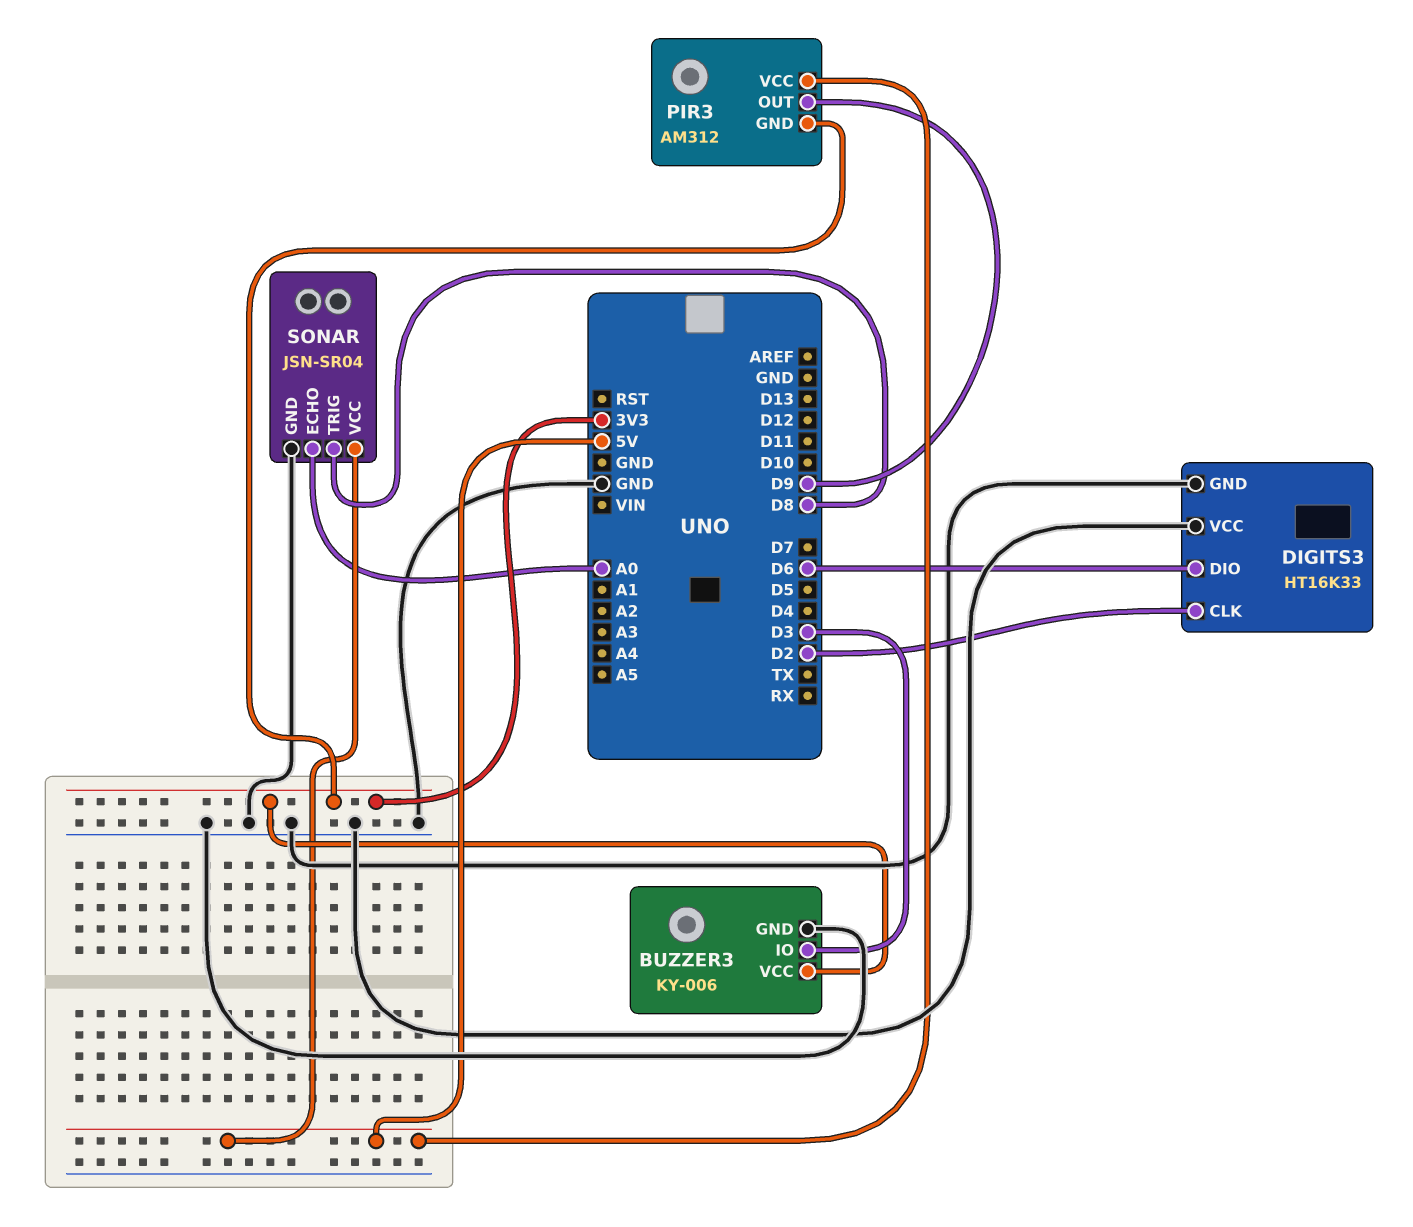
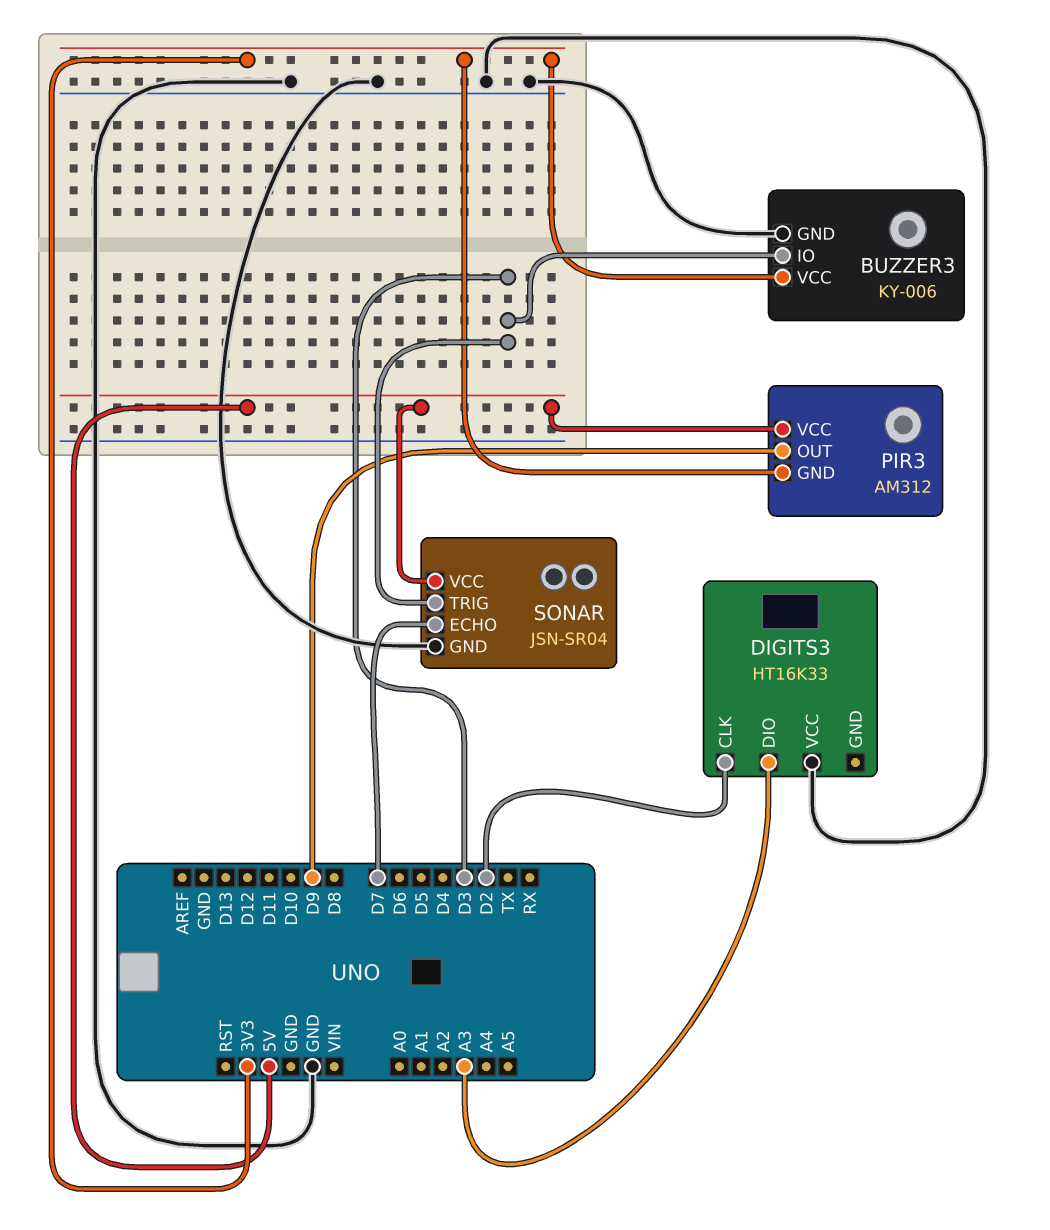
DIGITS3 pin DIO: D6 -> A3
DIGITS3 pin GND: GND -> none
SONAR pin ECHO: A0 -> D7
SONAR pin TRIG: D8 -> D3

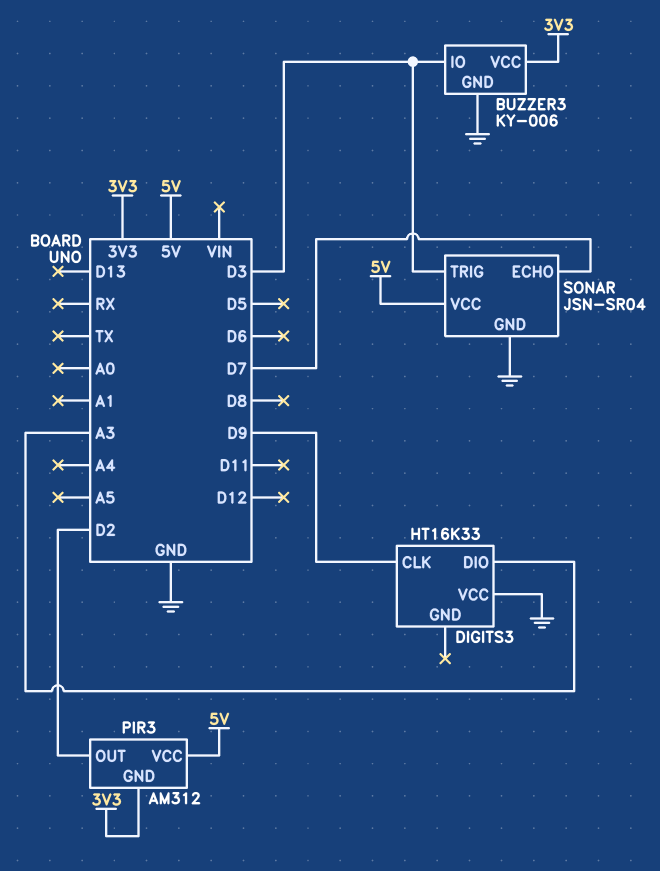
DIGITS3 pin CLK: D2 -> D9
PIR3 pin OUT: D9 -> D2

